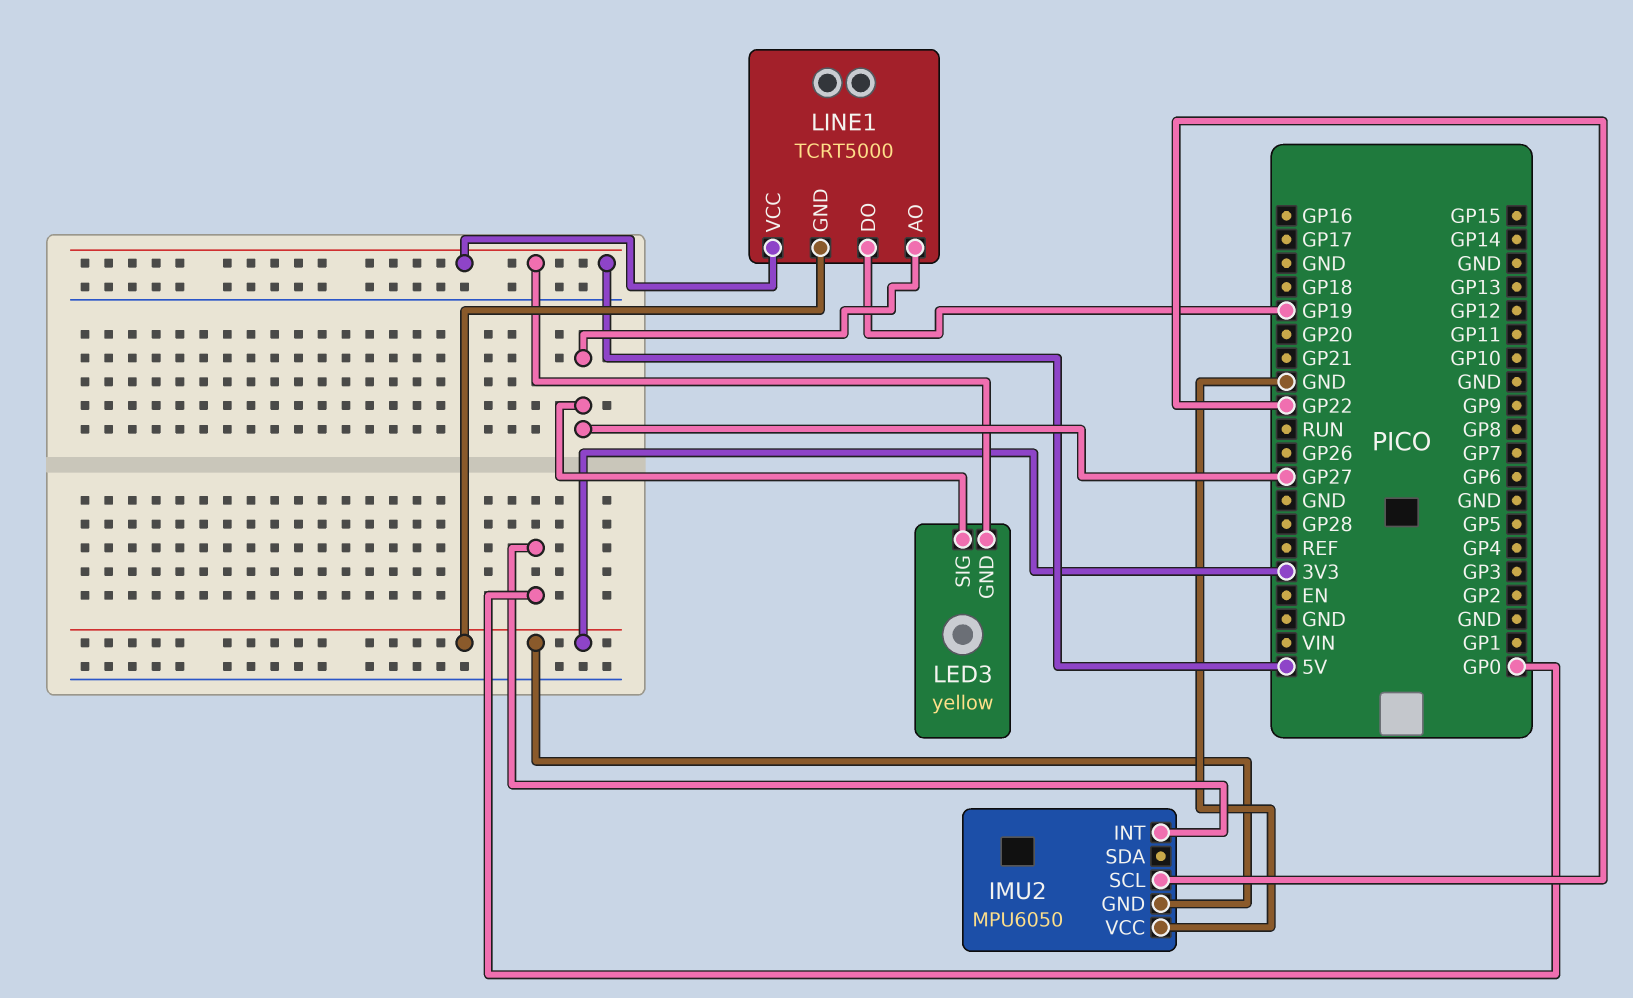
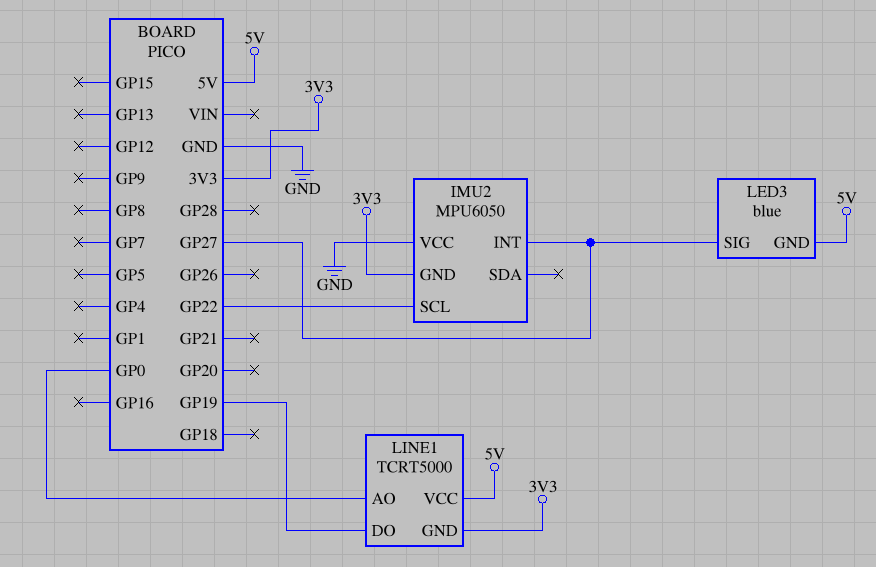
IMU2 pin INT: GP0 -> GP27
LED3: yellow -> blue
LINE1 pin AO: GP27 -> GP0

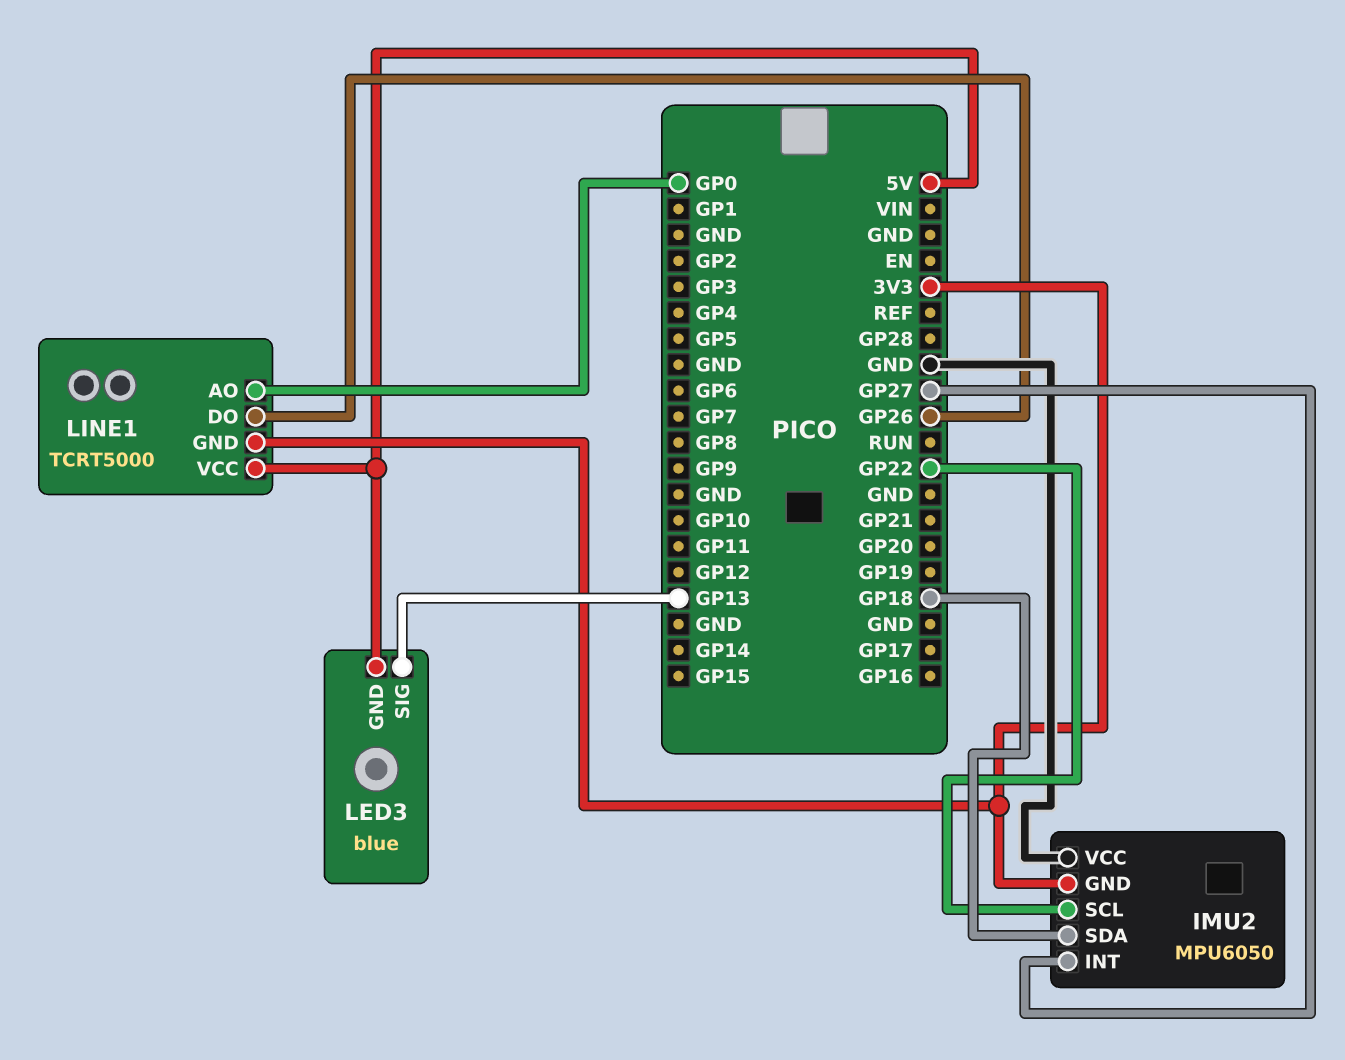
IMU2 pin SDA: none -> GP18
LED3 pin SIG: GP27 -> GP13
LINE1 pin DO: GP19 -> GP26

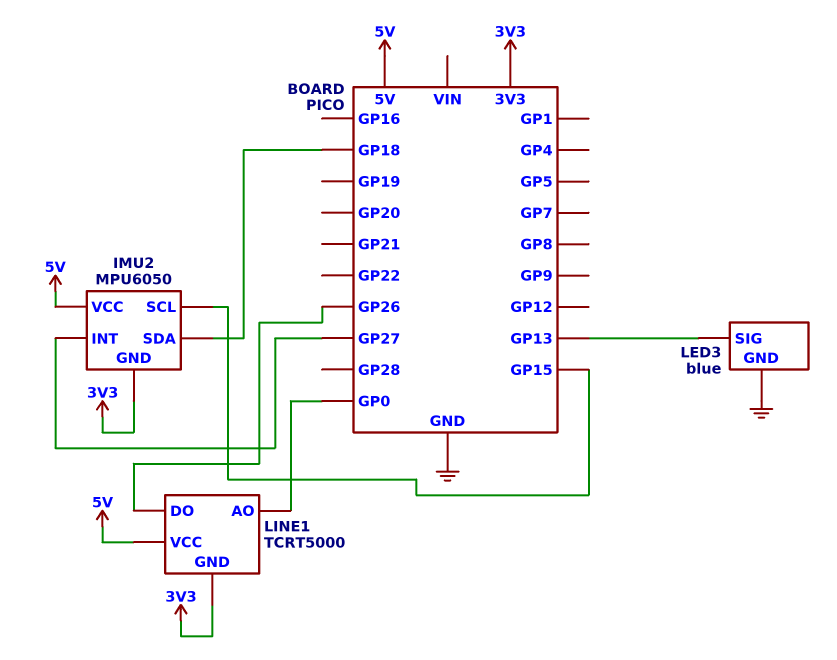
IMU2 pin SCL: GP22 -> GP15
IMU2 pin VCC: GND -> 5V
LED3 pin GND: 5V -> GND

